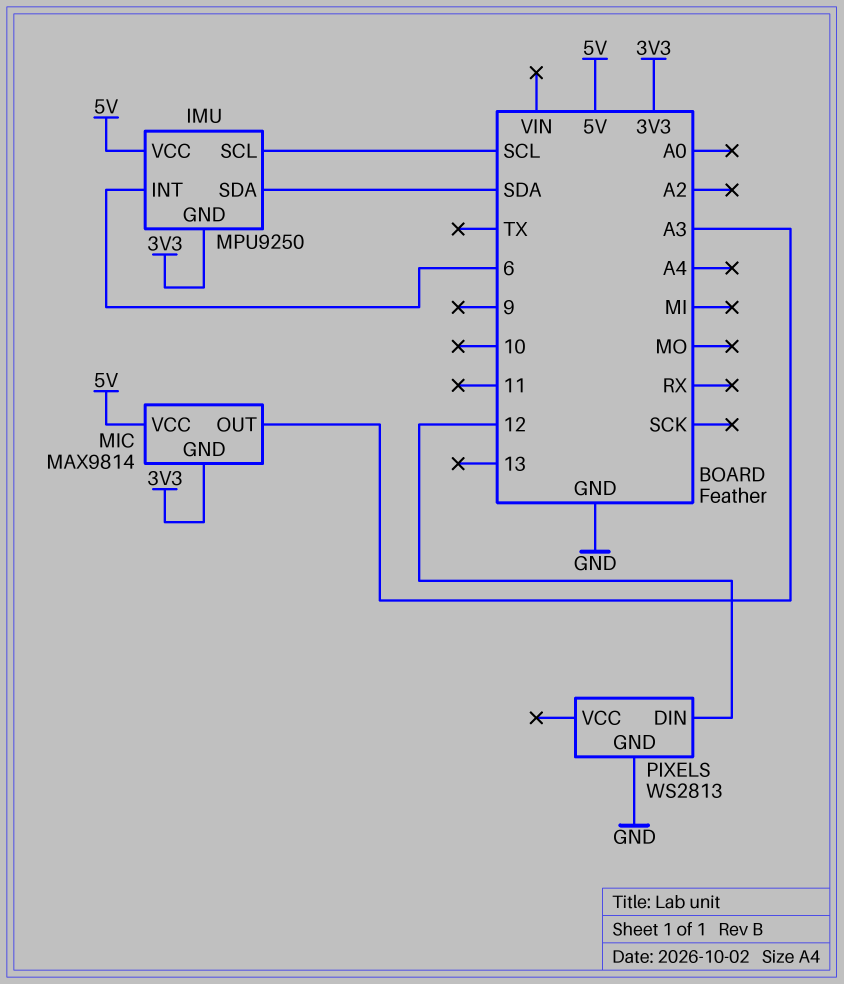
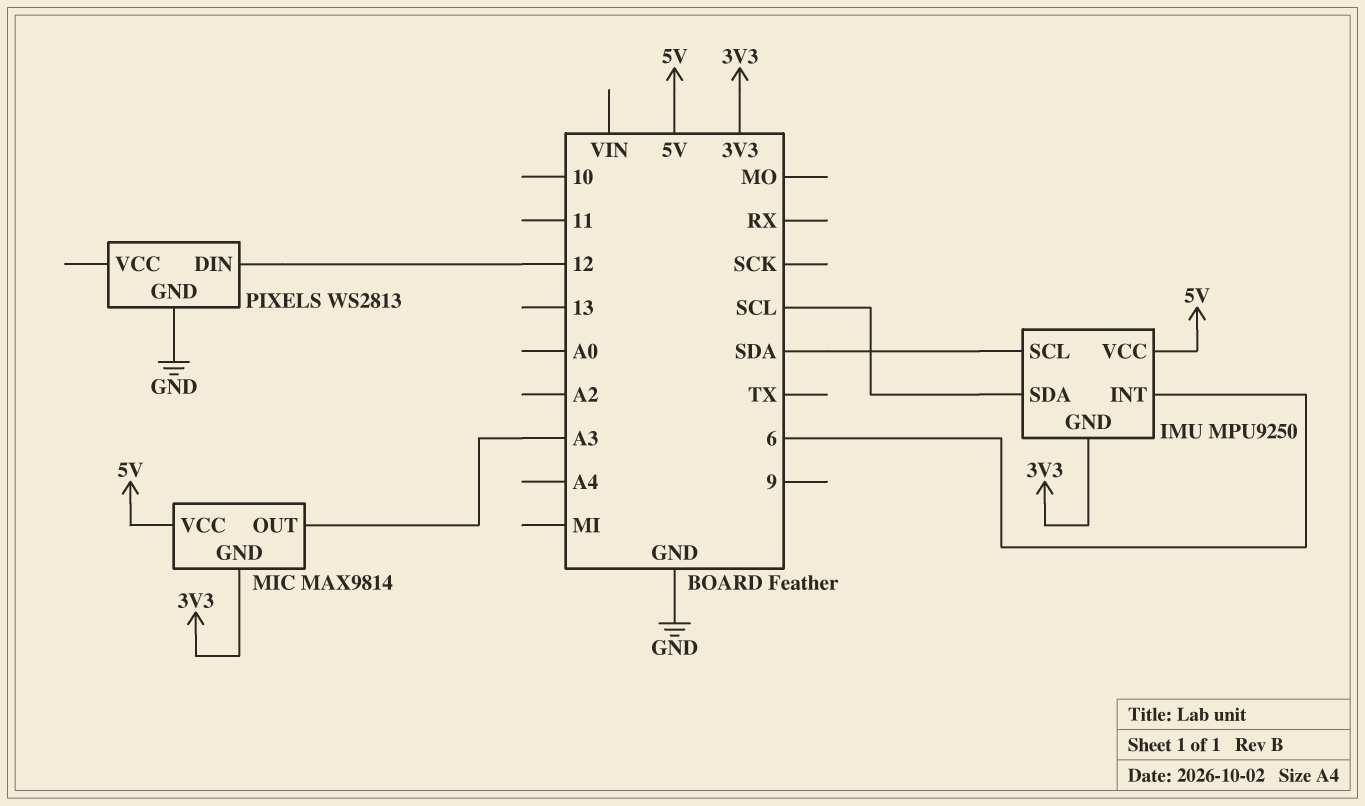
IMU pin SCL: SCL -> SDA
IMU pin SDA: SDA -> SCL

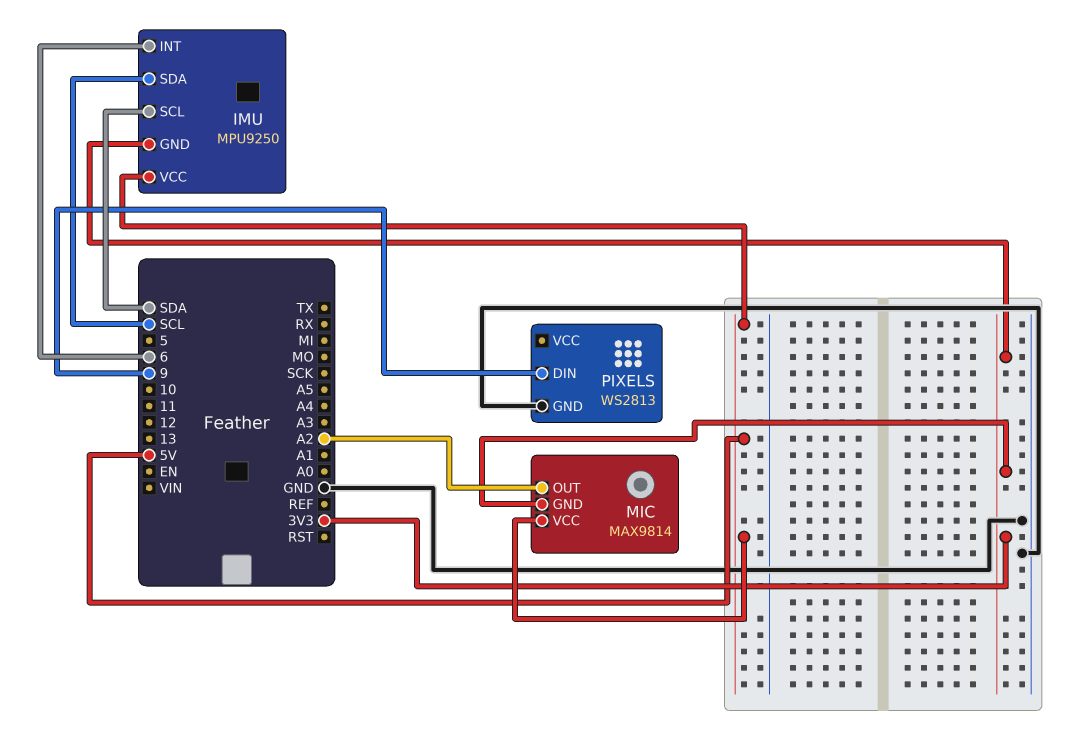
MIC pin OUT: A3 -> A2
PIXELS pin DIN: 12 -> 9

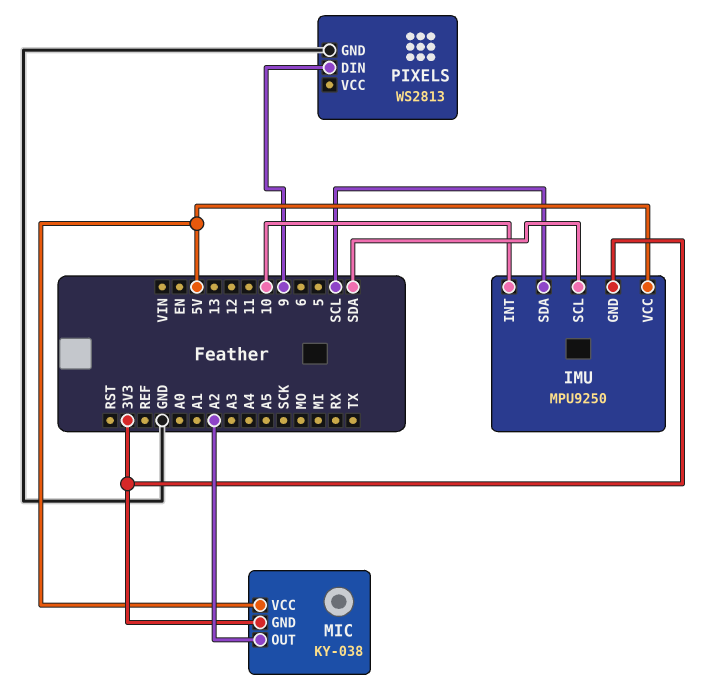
IMU pin INT: 6 -> 10
MIC: MAX9814 -> KY-038

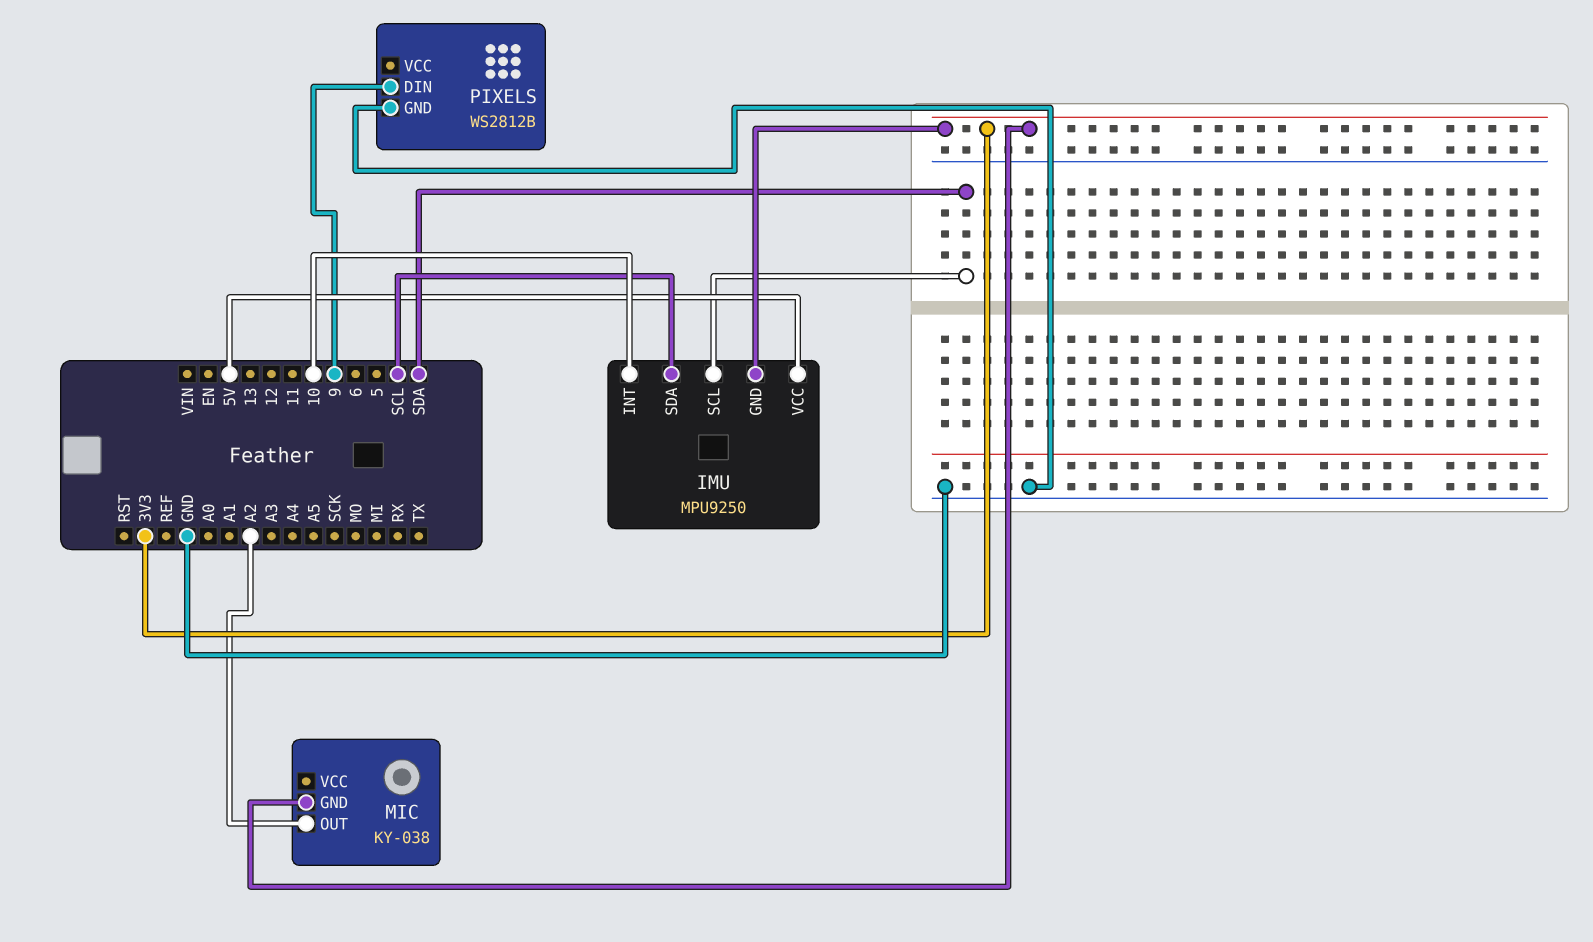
MIC pin VCC: 5V -> none
PIXELS: WS2813 -> WS2812B

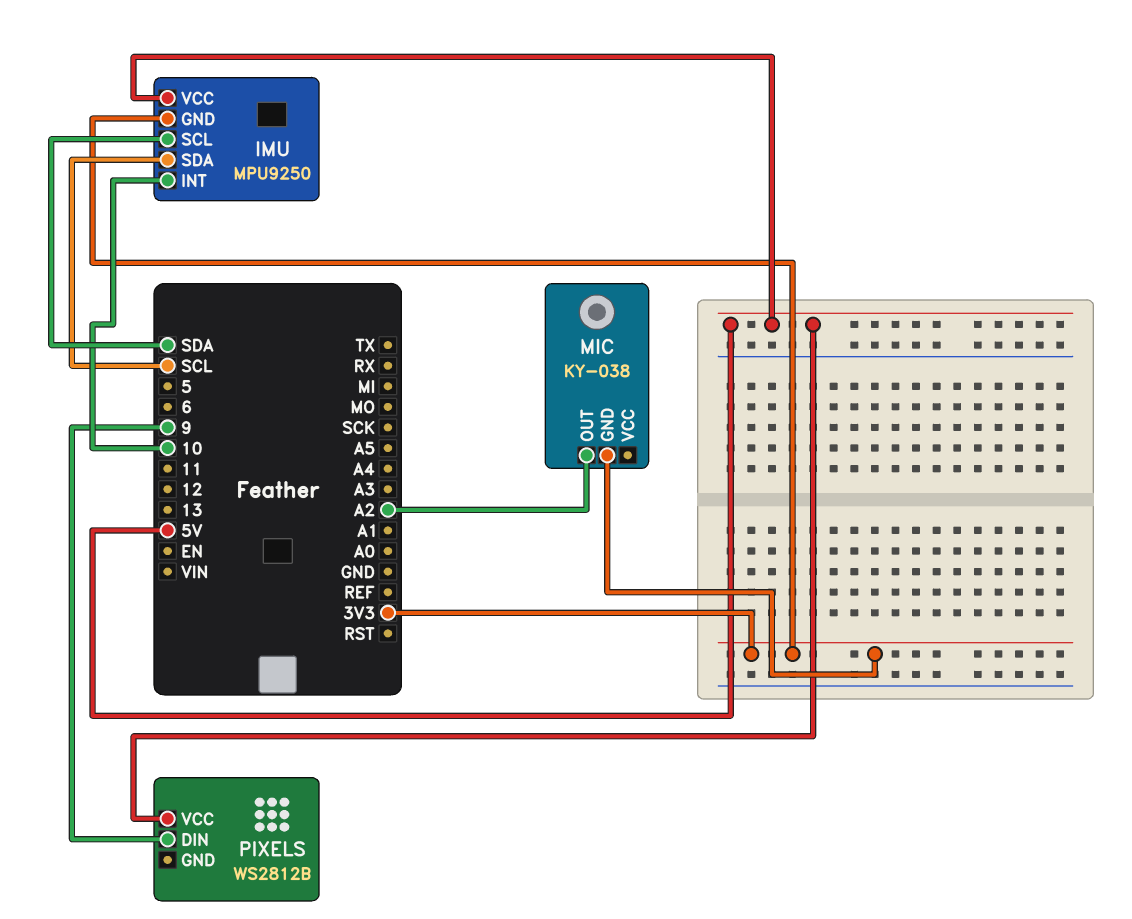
PIXELS pin GND: GND -> none
PIXELS pin VCC: none -> 5V

